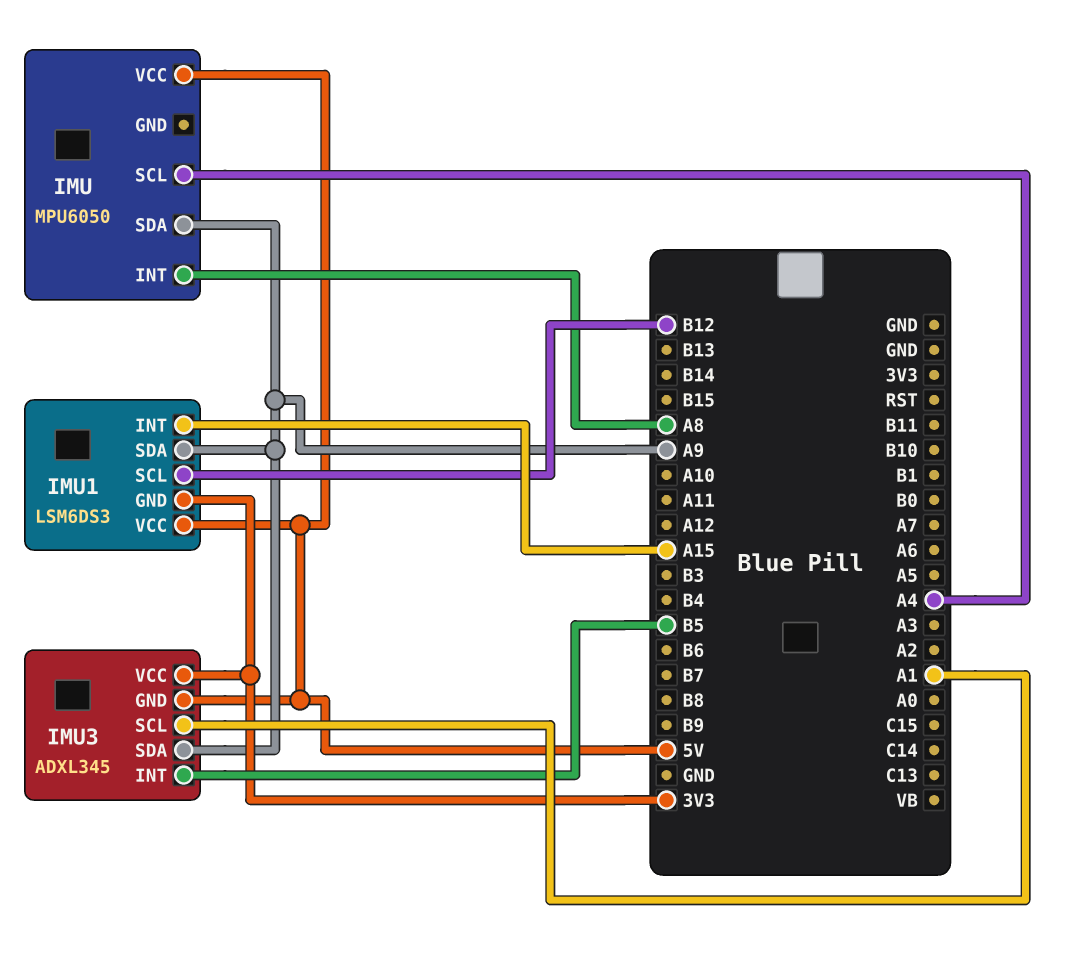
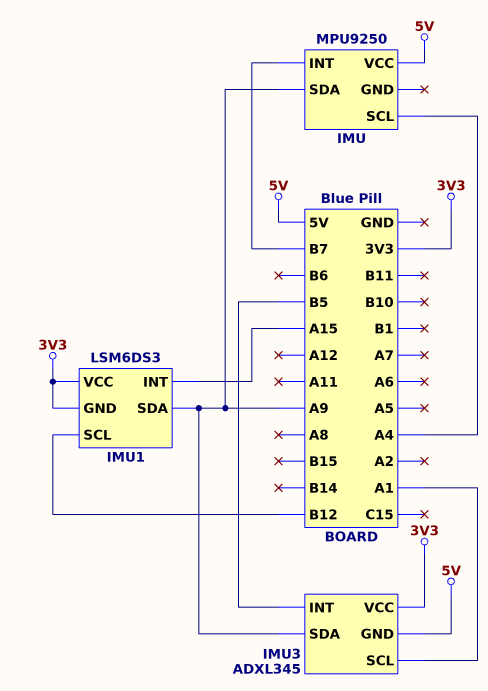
IMU: MPU6050 -> MPU9250
IMU pin INT: A8 -> B7
IMU1 pin VCC: 5V -> 3V3

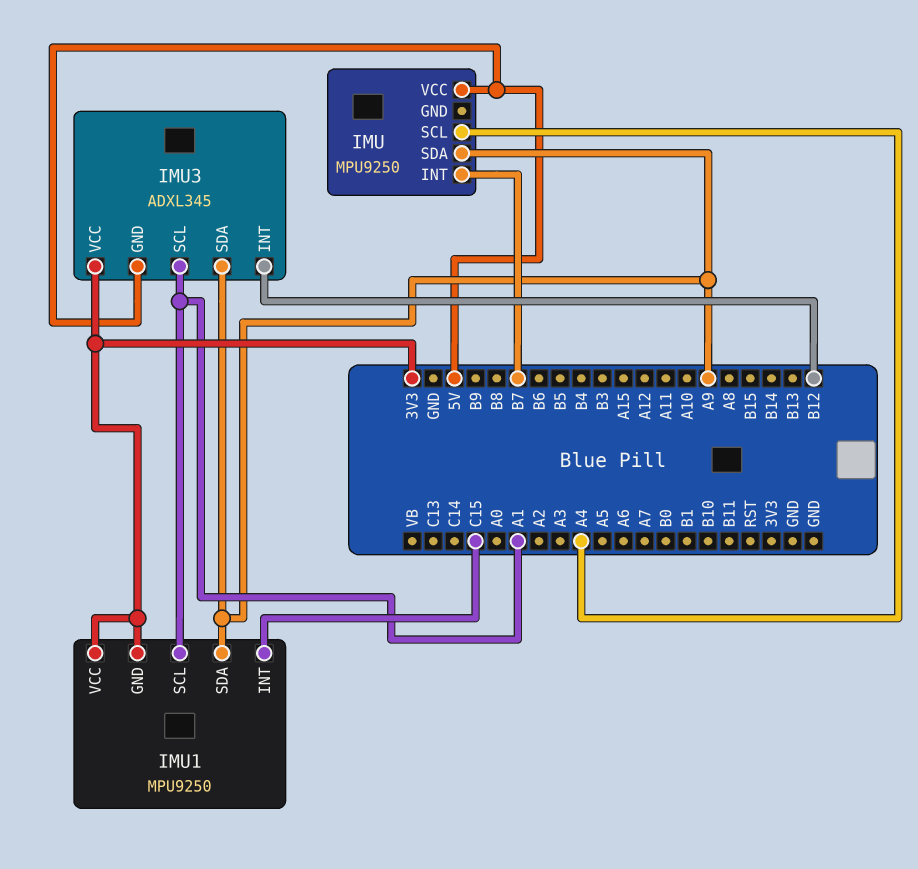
IMU1: LSM6DS3 -> MPU9250
IMU1 pin INT: A15 -> C15
IMU1 pin SCL: B12 -> A1
IMU3 pin INT: B5 -> B12

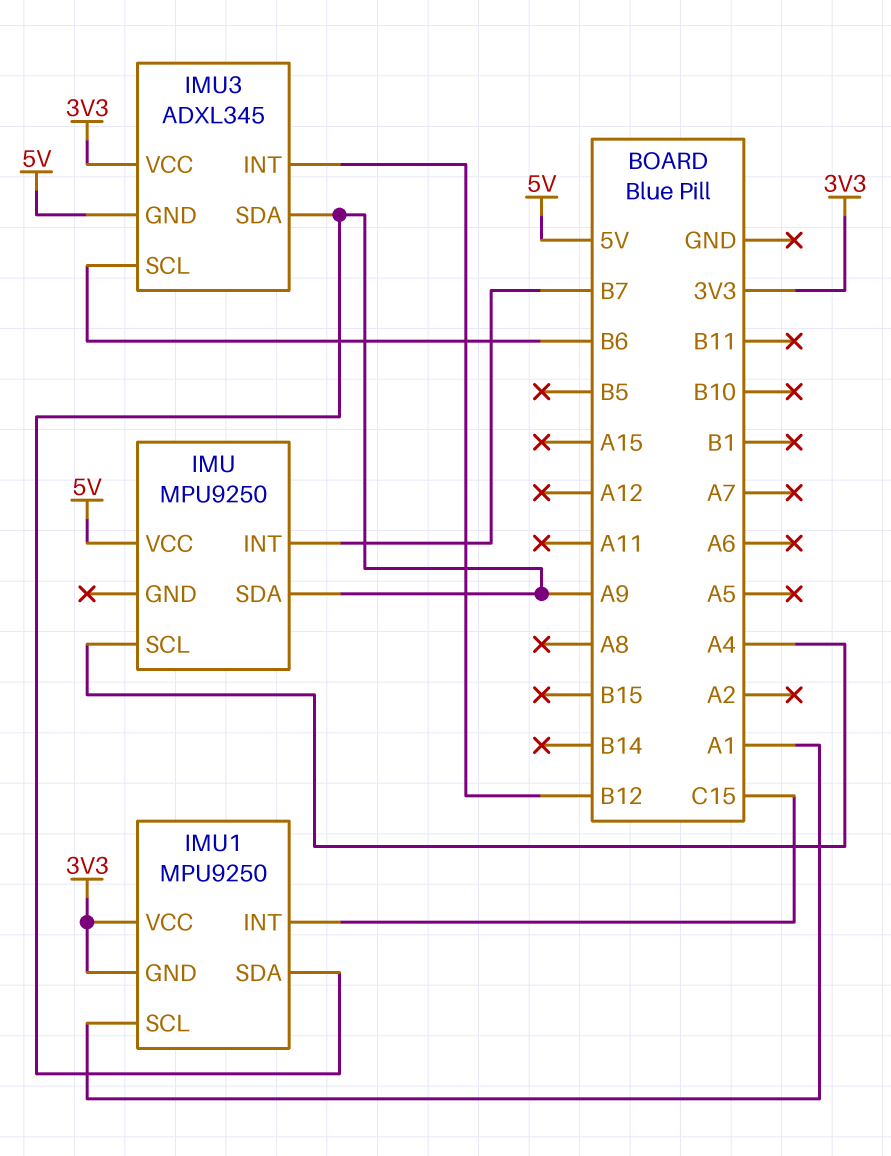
IMU3 pin SCL: A1 -> B6

